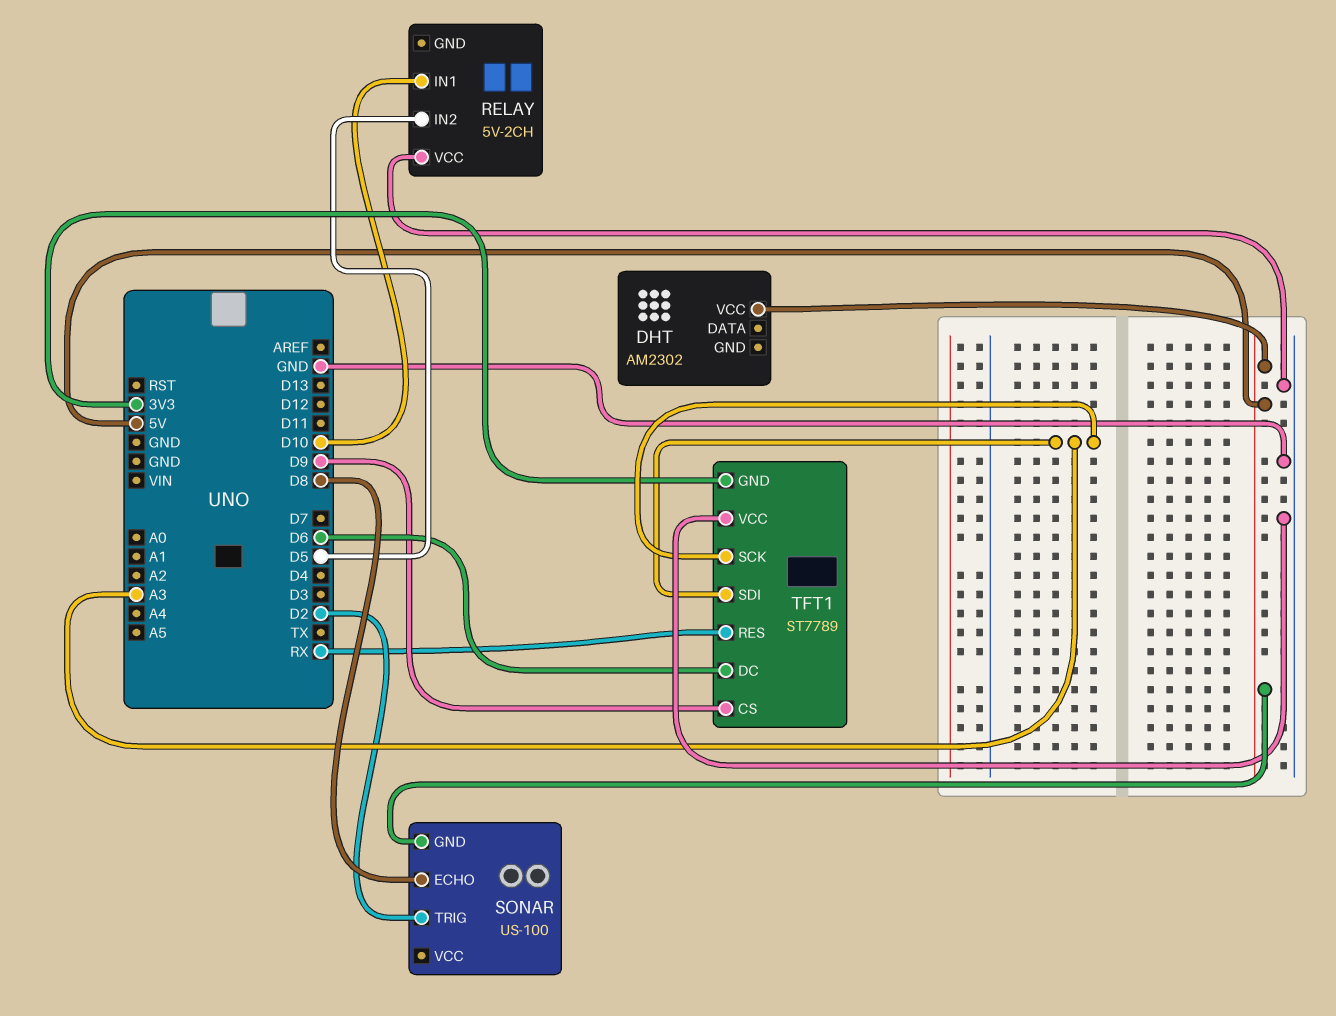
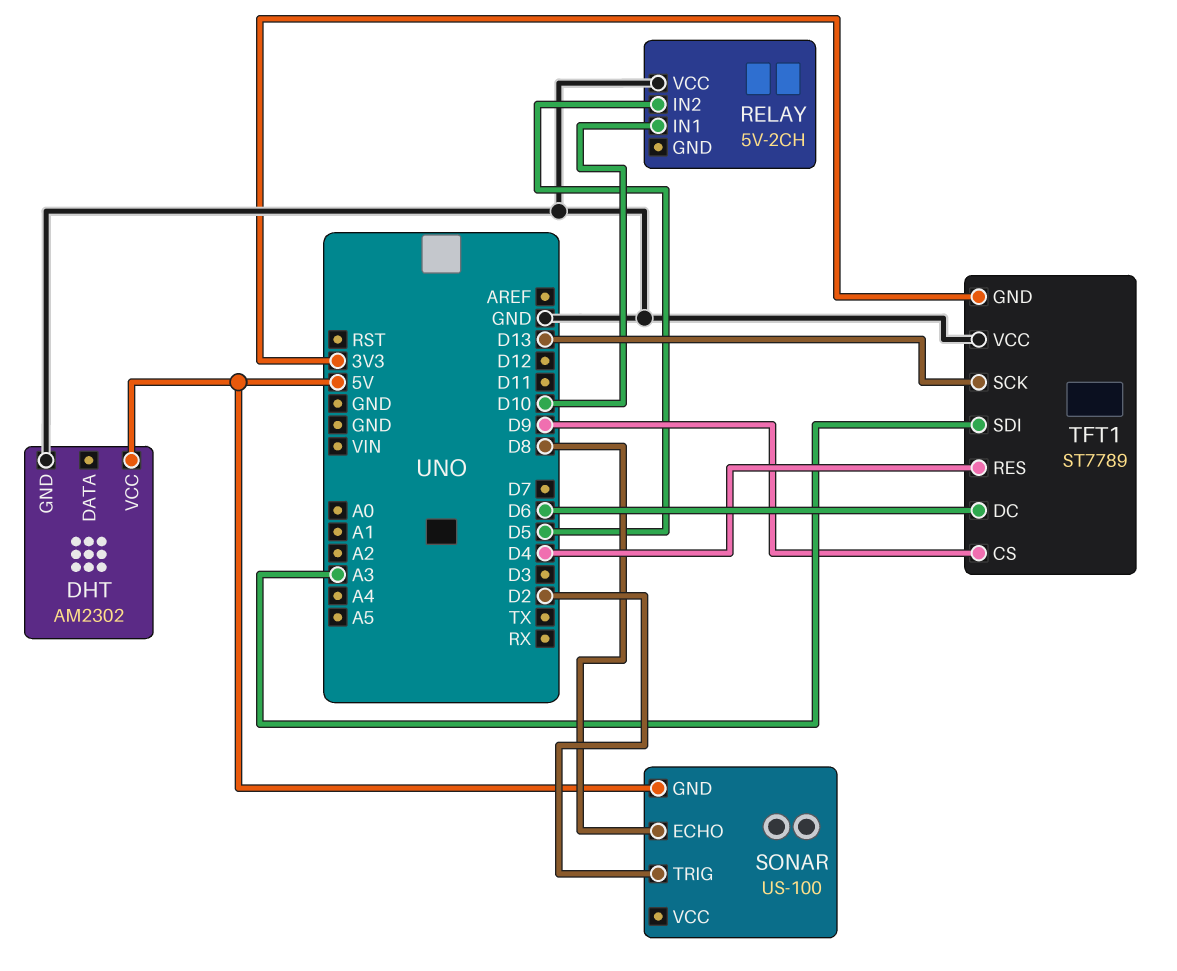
DHT pin GND: none -> GND
TFT1 pin RES: RX -> D4
TFT1 pin SCK: A3 -> D13

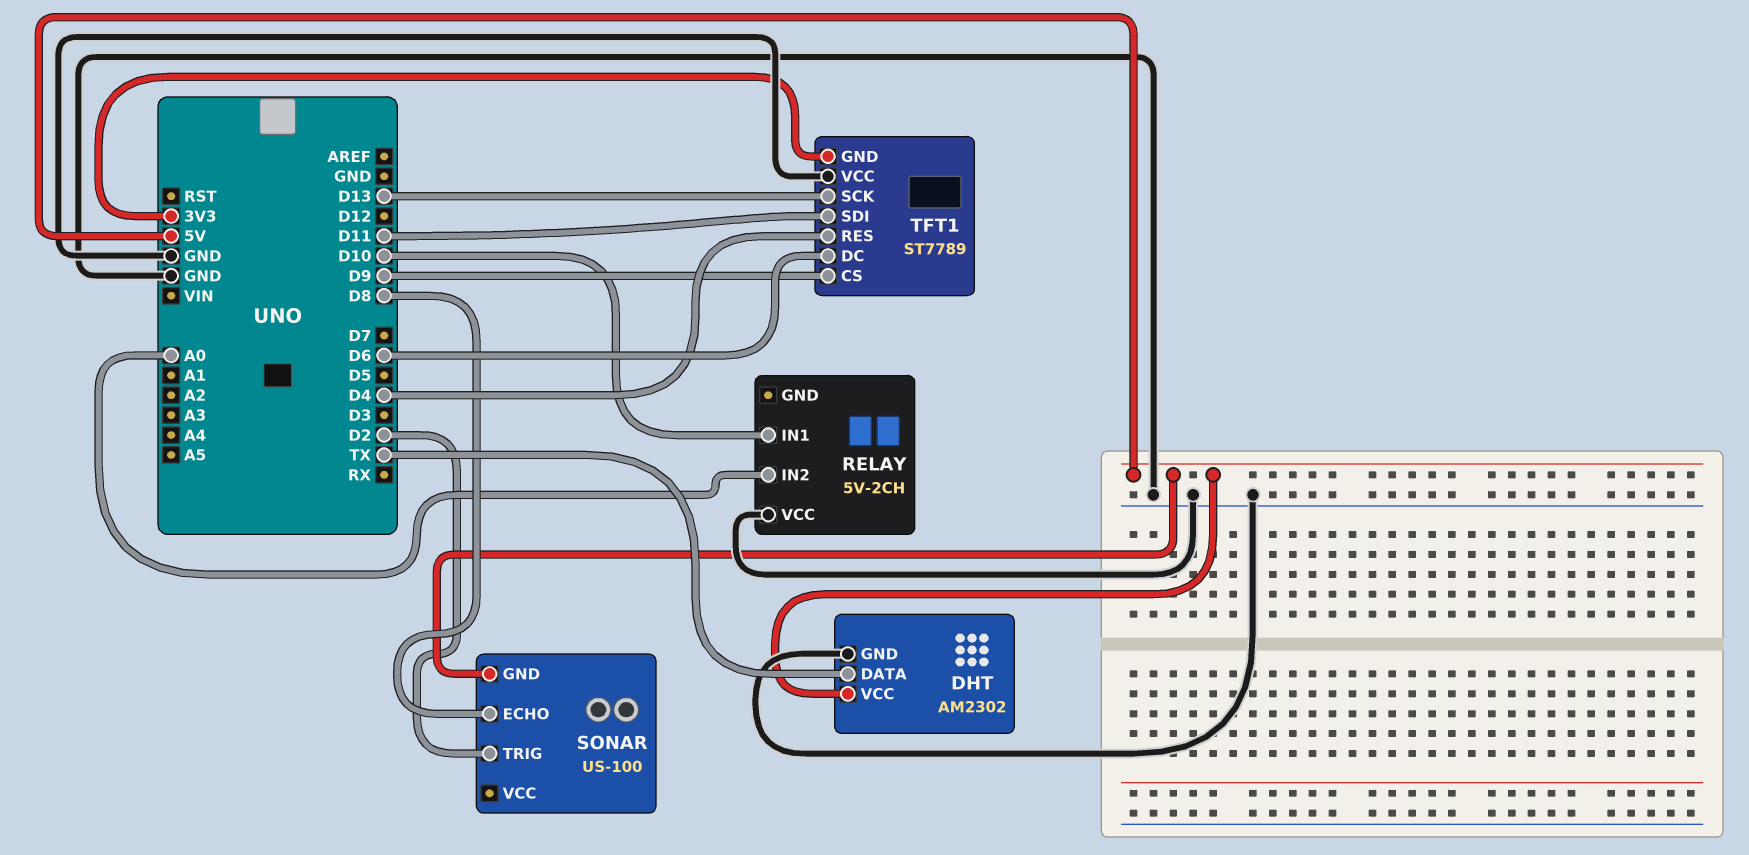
DHT pin DATA: none -> TX
RELAY pin IN2: D5 -> A0
TFT1 pin SDI: A3 -> D11

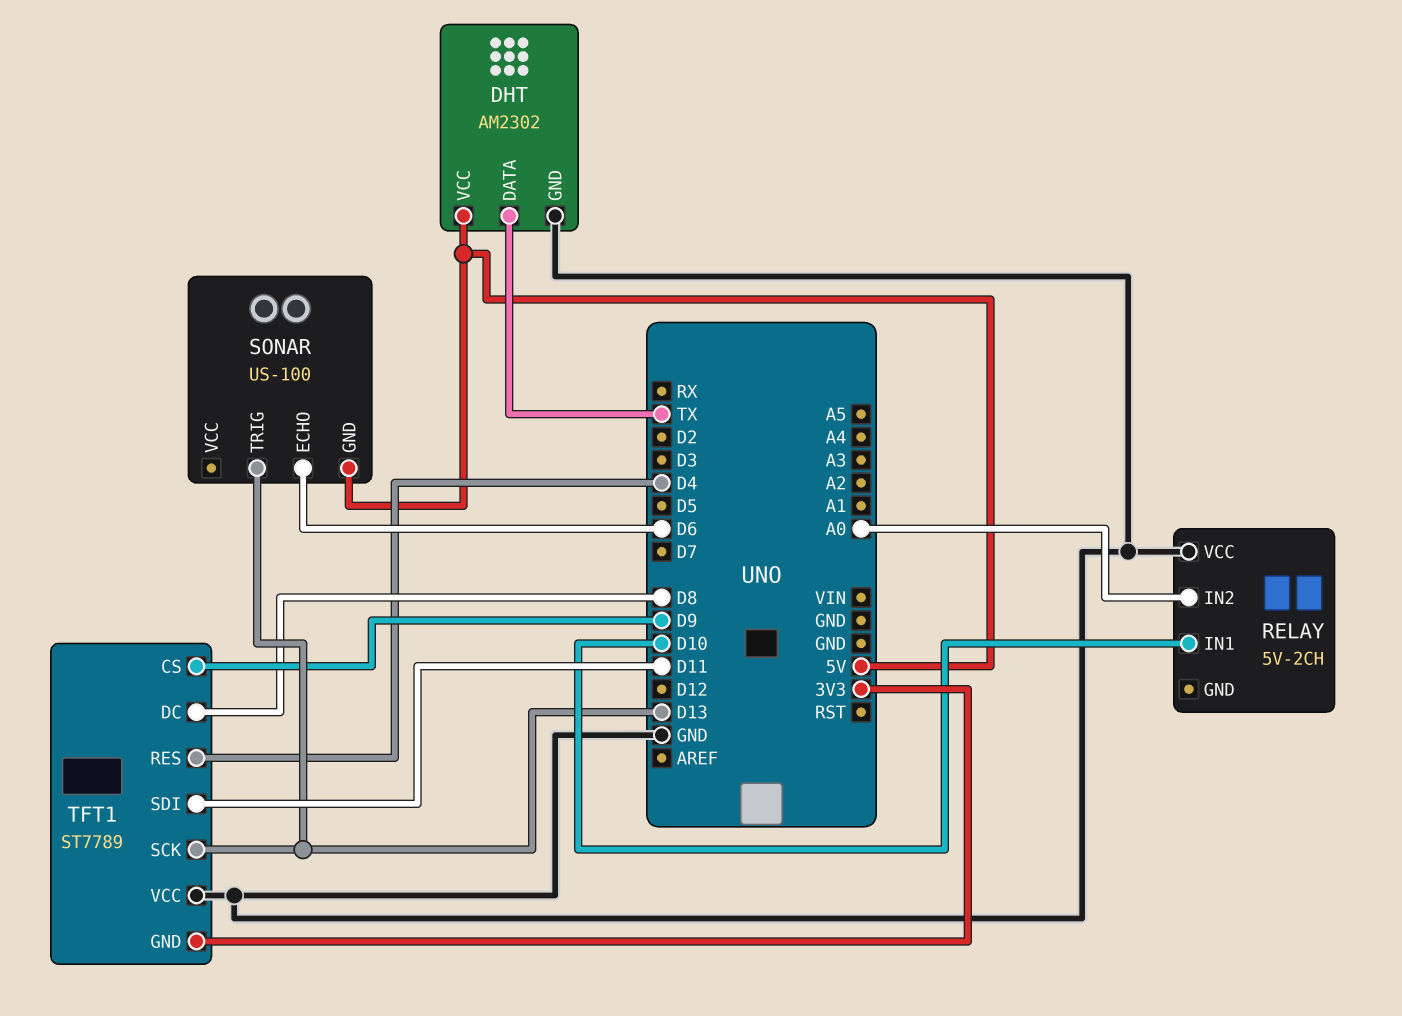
SONAR pin ECHO: D8 -> D6
SONAR pin TRIG: D2 -> D13
TFT1 pin DC: D6 -> D8

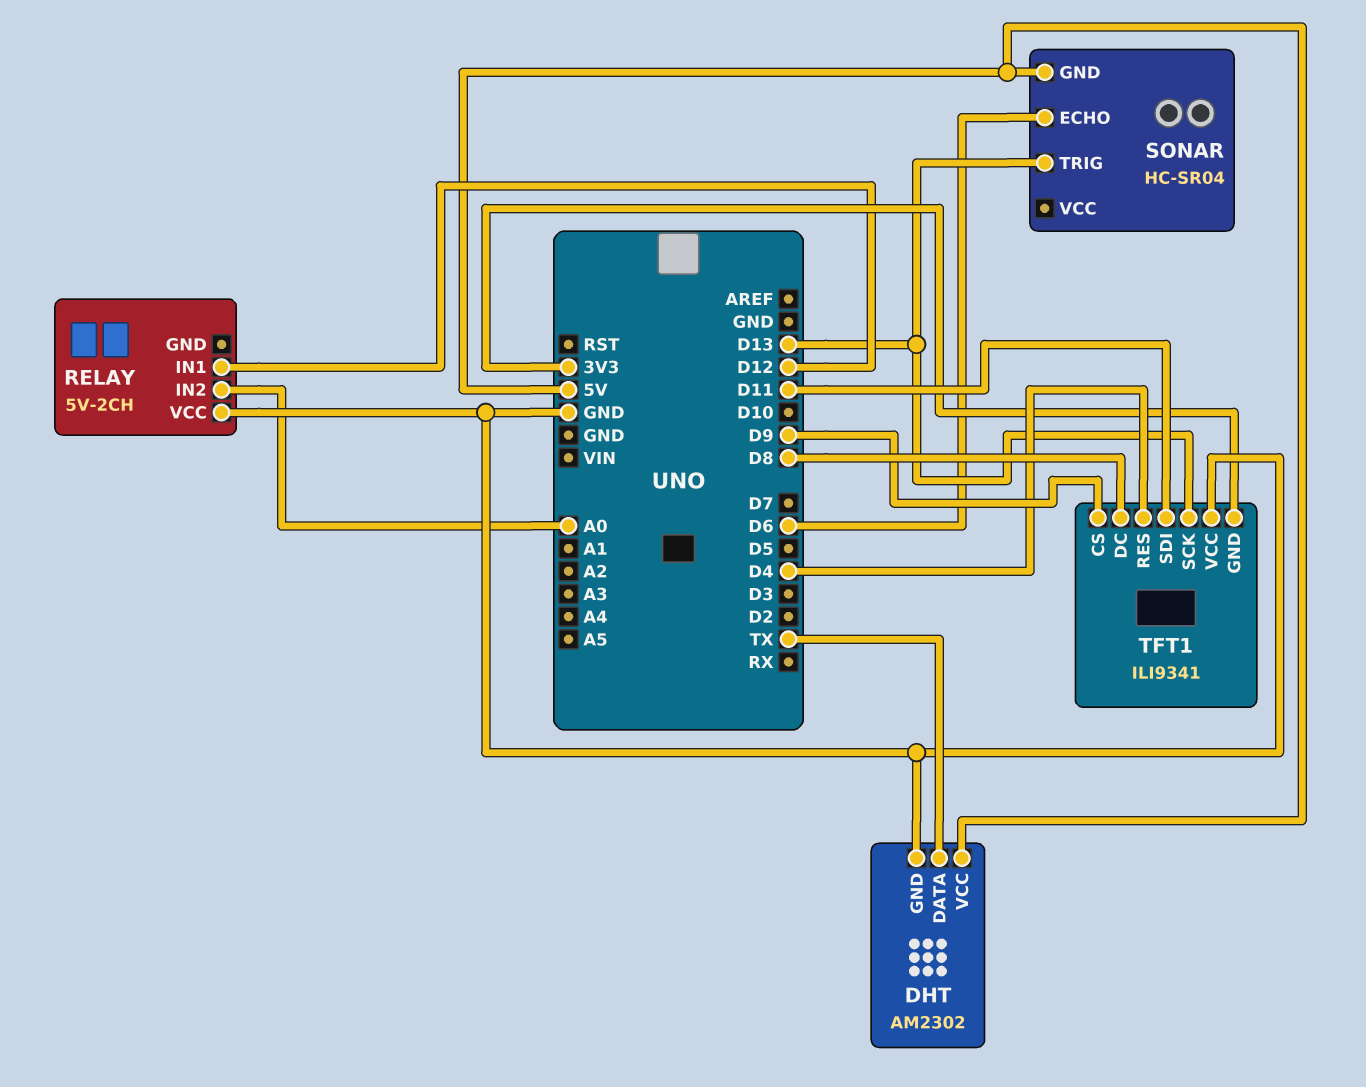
RELAY pin IN1: D10 -> D12
SONAR: US-100 -> HC-SR04
TFT1: ST7789 -> ILI9341

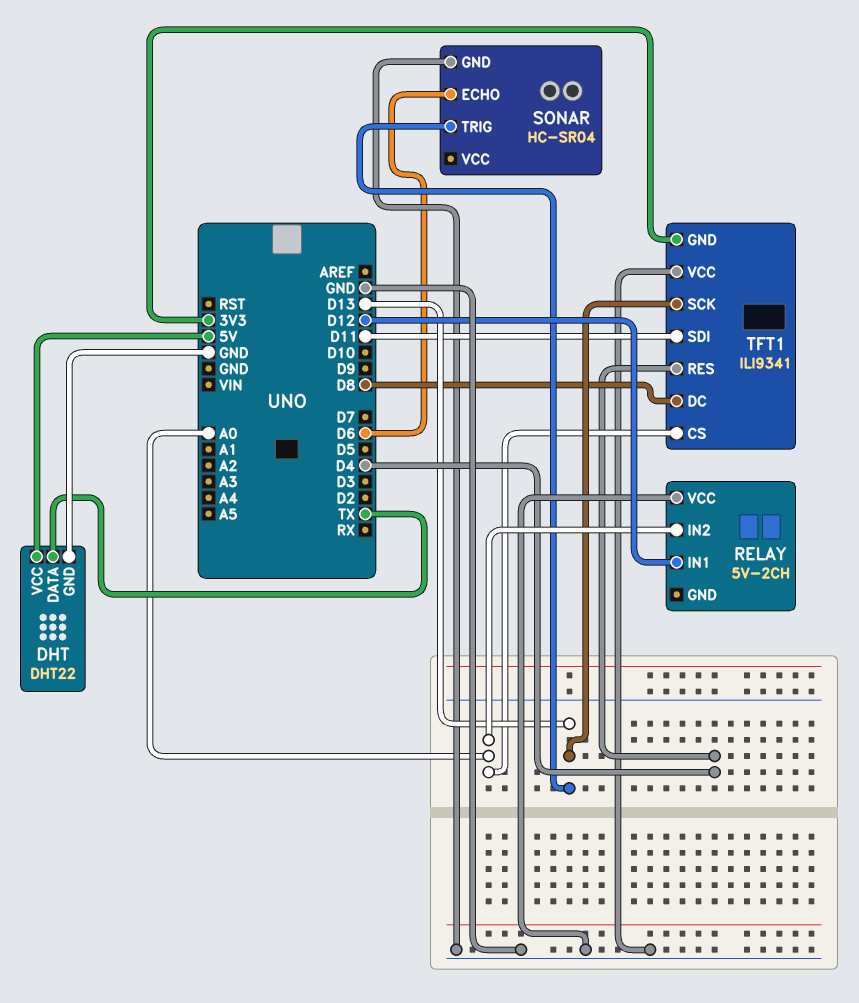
DHT: AM2302 -> DHT22
SONAR pin GND: 5V -> GND
TFT1 pin CS: D9 -> A0

